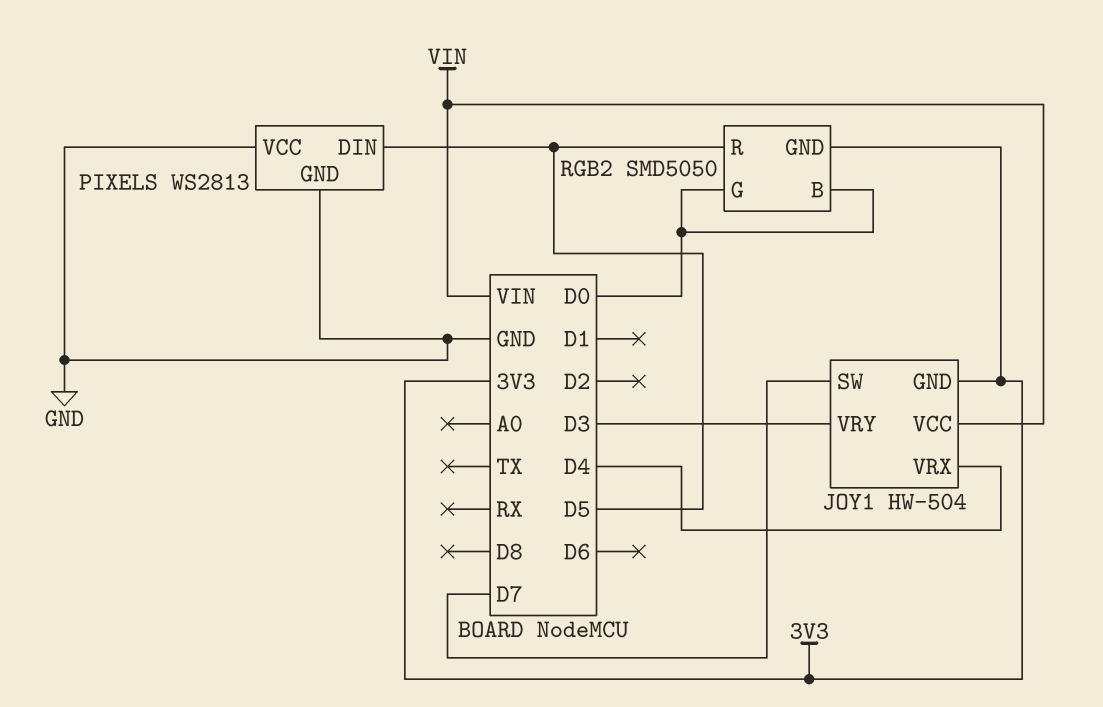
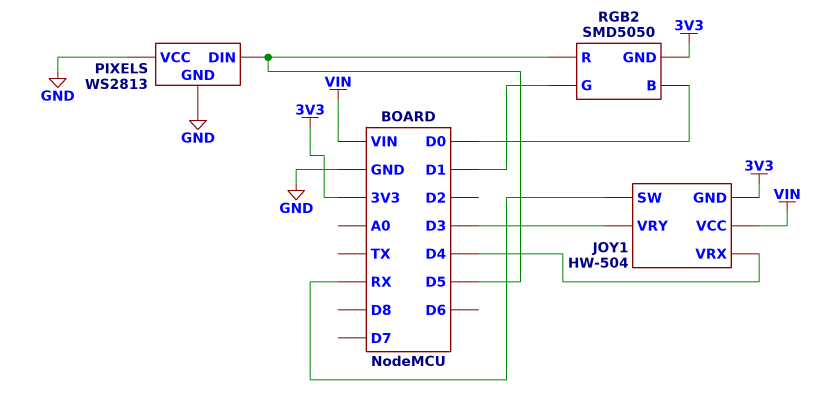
JOY1 pin SW: D7 -> RX
RGB2 pin G: D0 -> D1

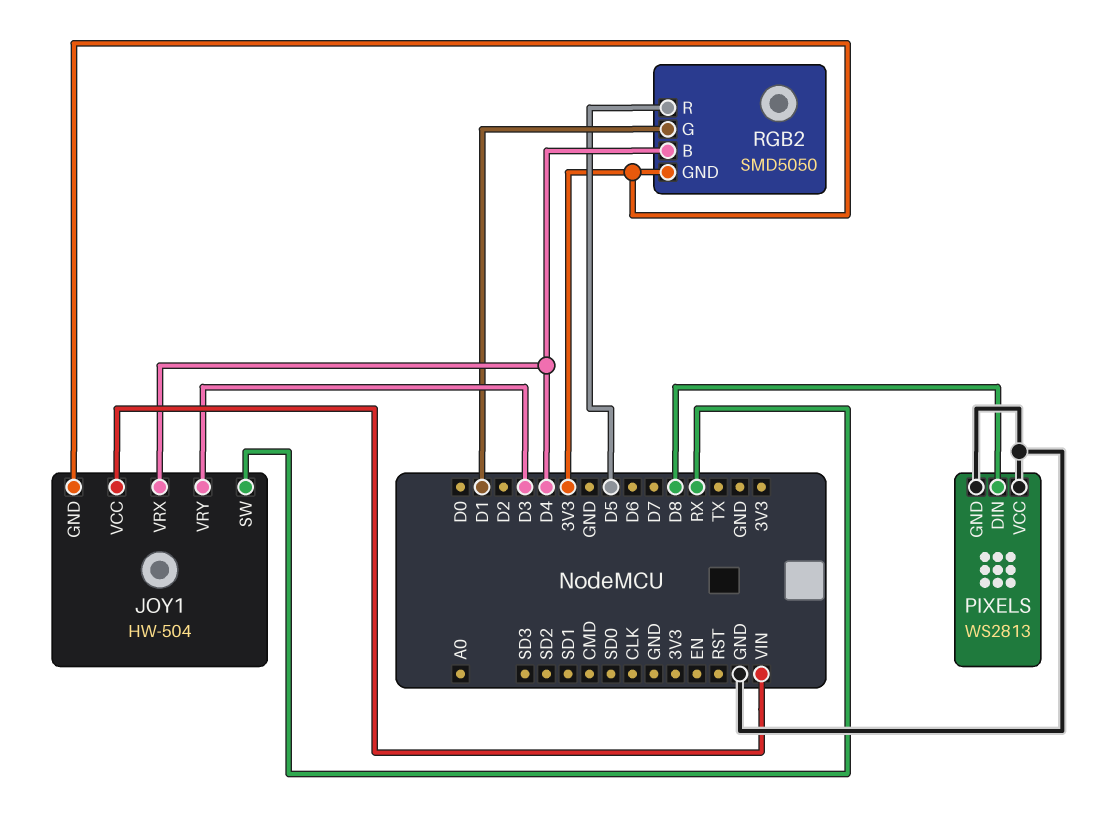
PIXELS pin DIN: D5 -> D8
RGB2 pin B: D0 -> D4

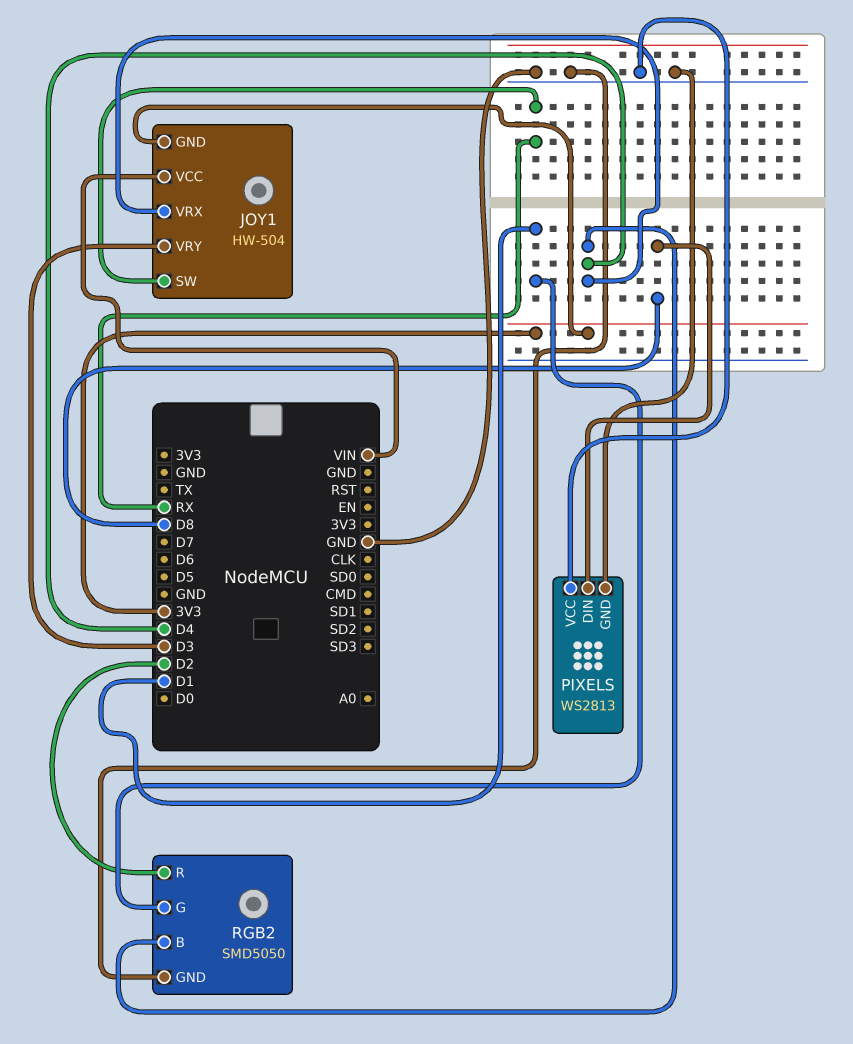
RGB2 pin GND: 3V3 -> GND
RGB2 pin R: D5 -> D2

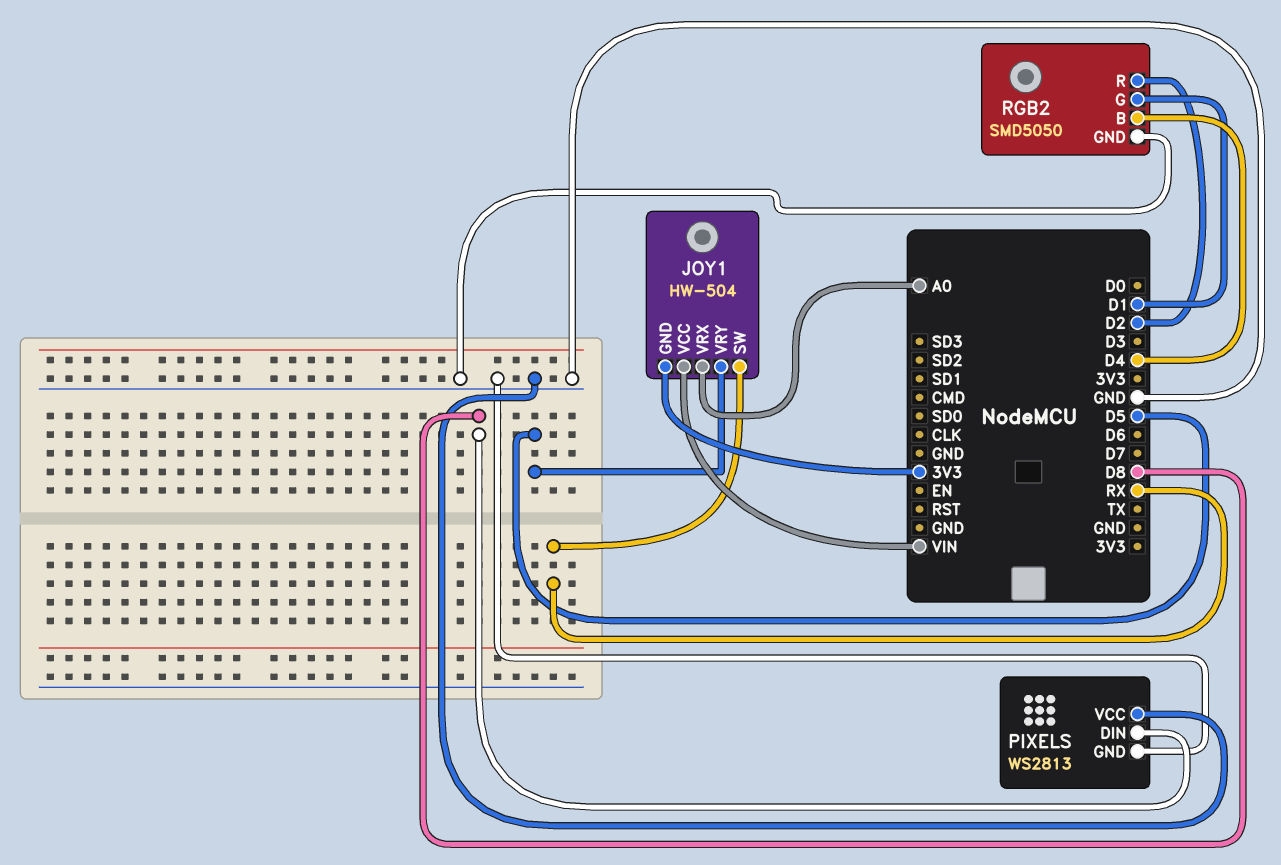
JOY1 pin VRX: D4 -> A0
JOY1 pin VRY: D3 -> D5

